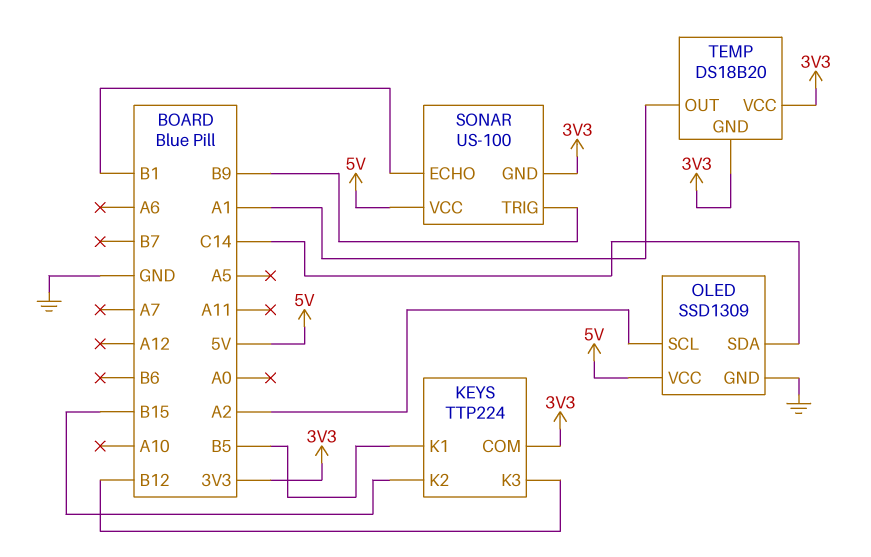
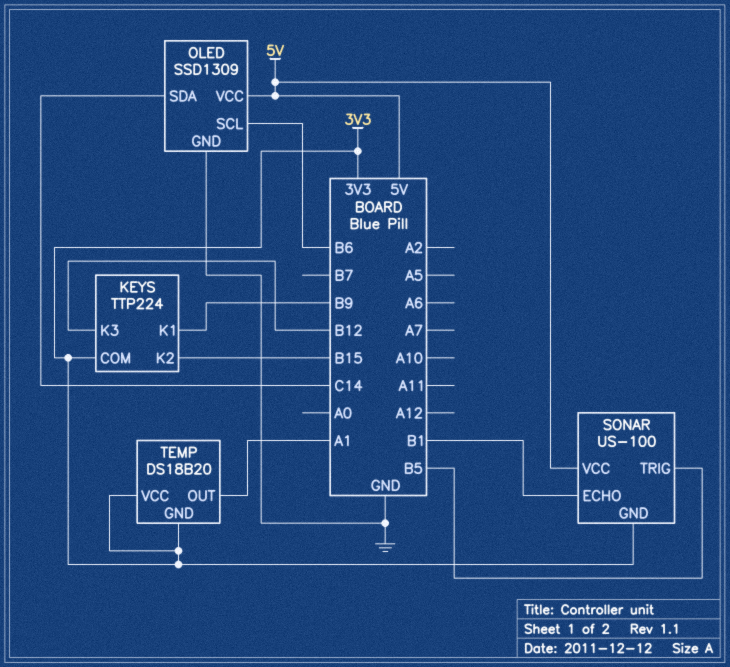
KEYS pin K1: B5 -> B9
OLED pin SCL: A2 -> B6
SONAR pin TRIG: B9 -> B5

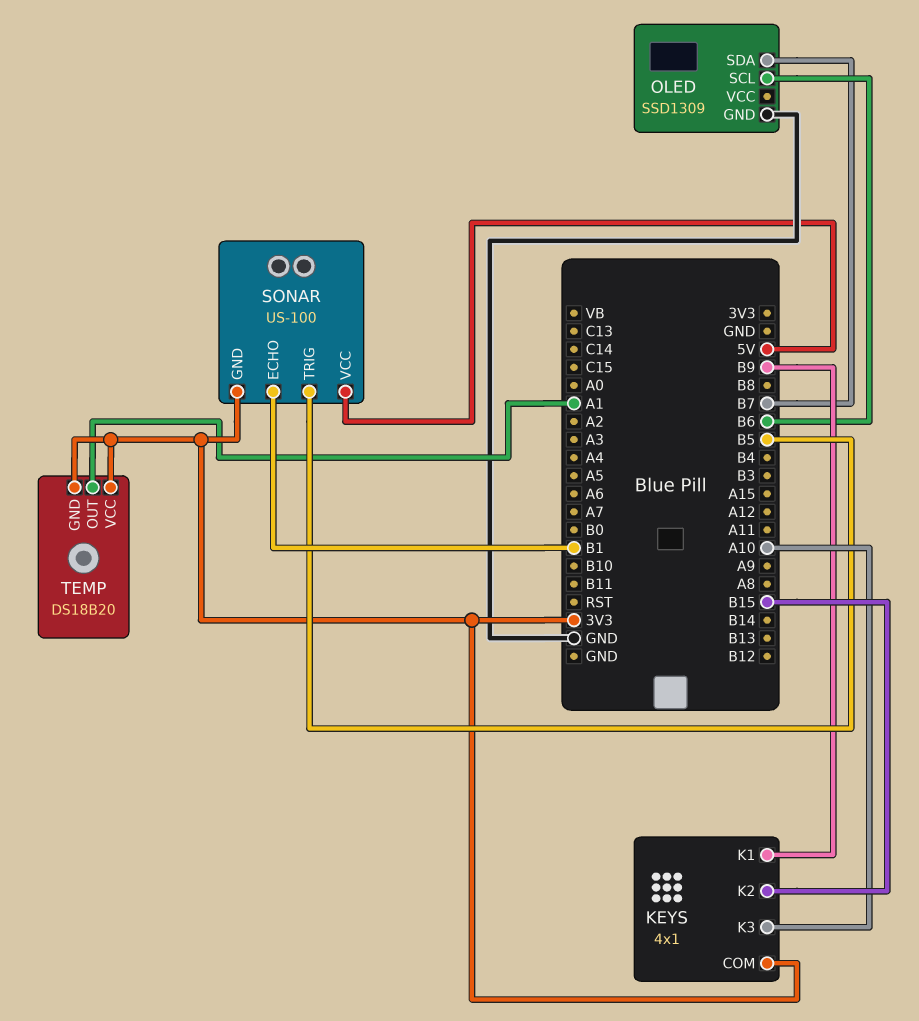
KEYS: TTP224 -> 4x1
KEYS pin K3: B12 -> A10
OLED pin SDA: C14 -> B7
OLED pin VCC: 5V -> none

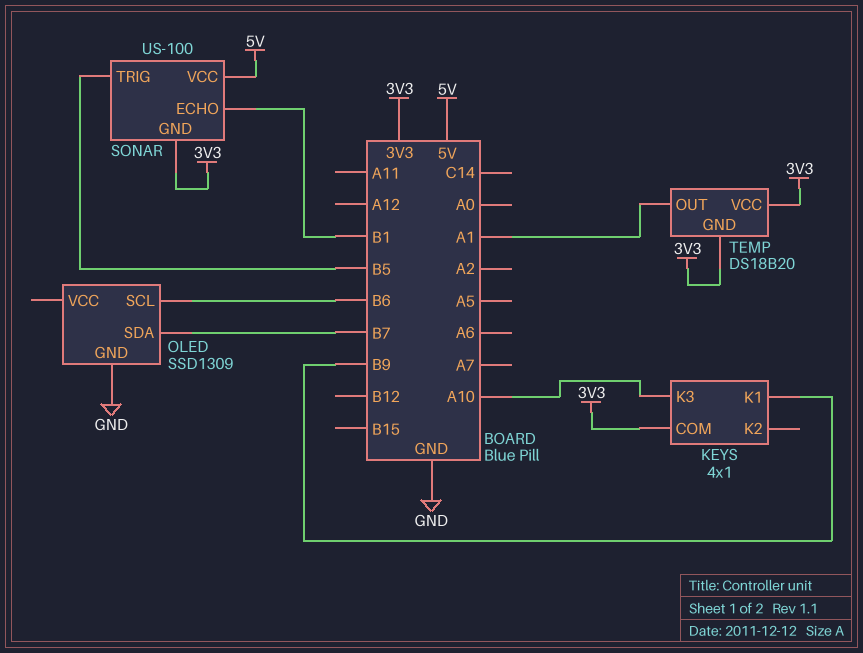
KEYS pin K2: B15 -> none

